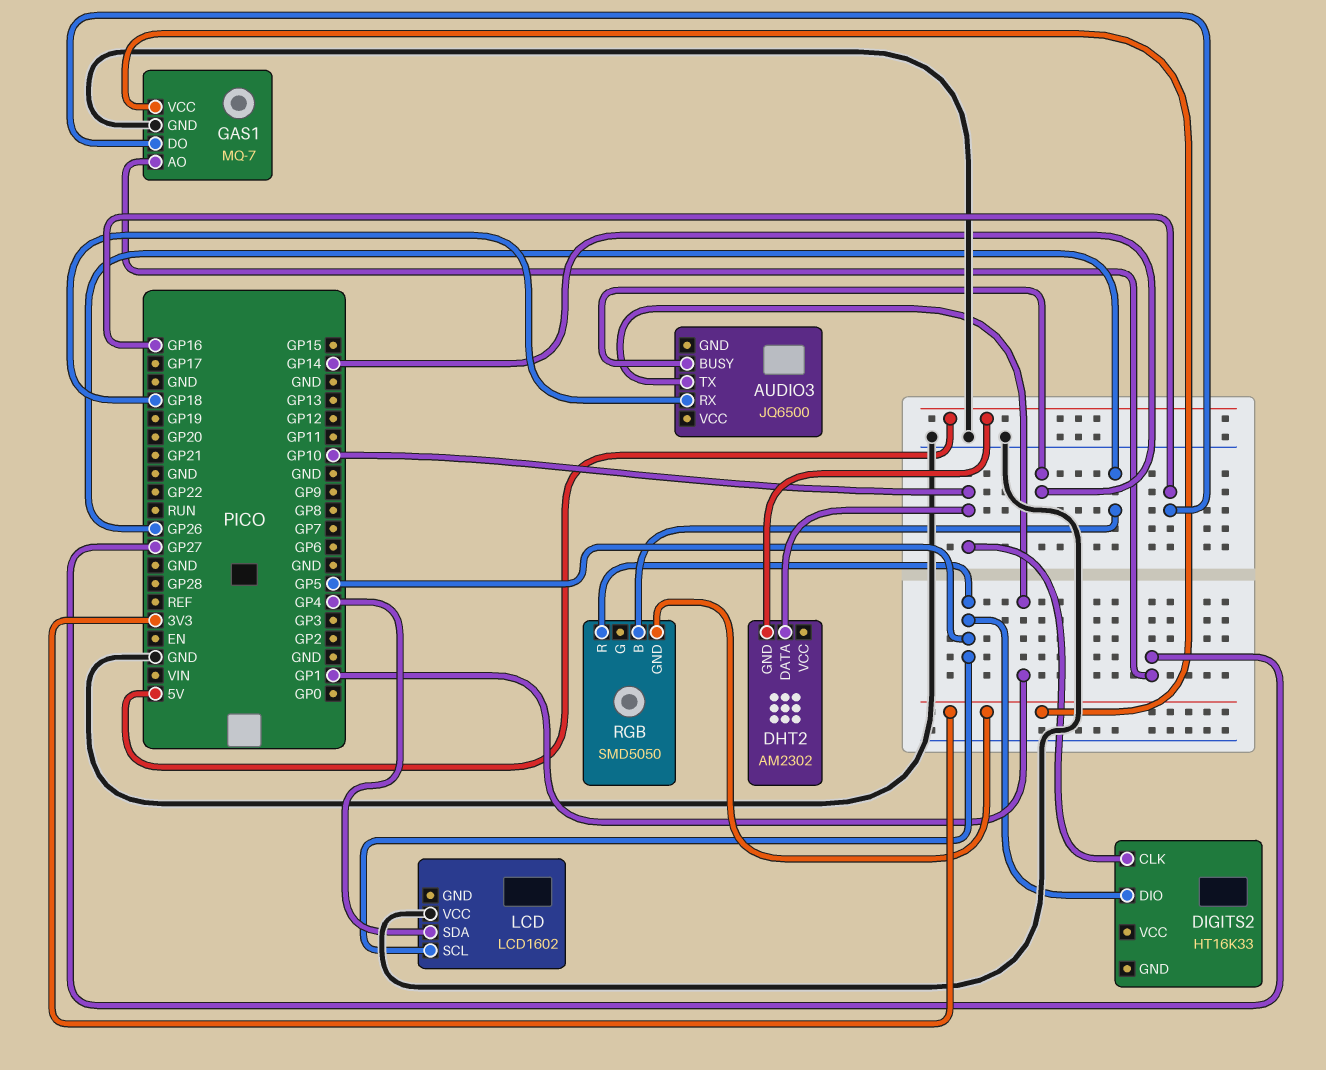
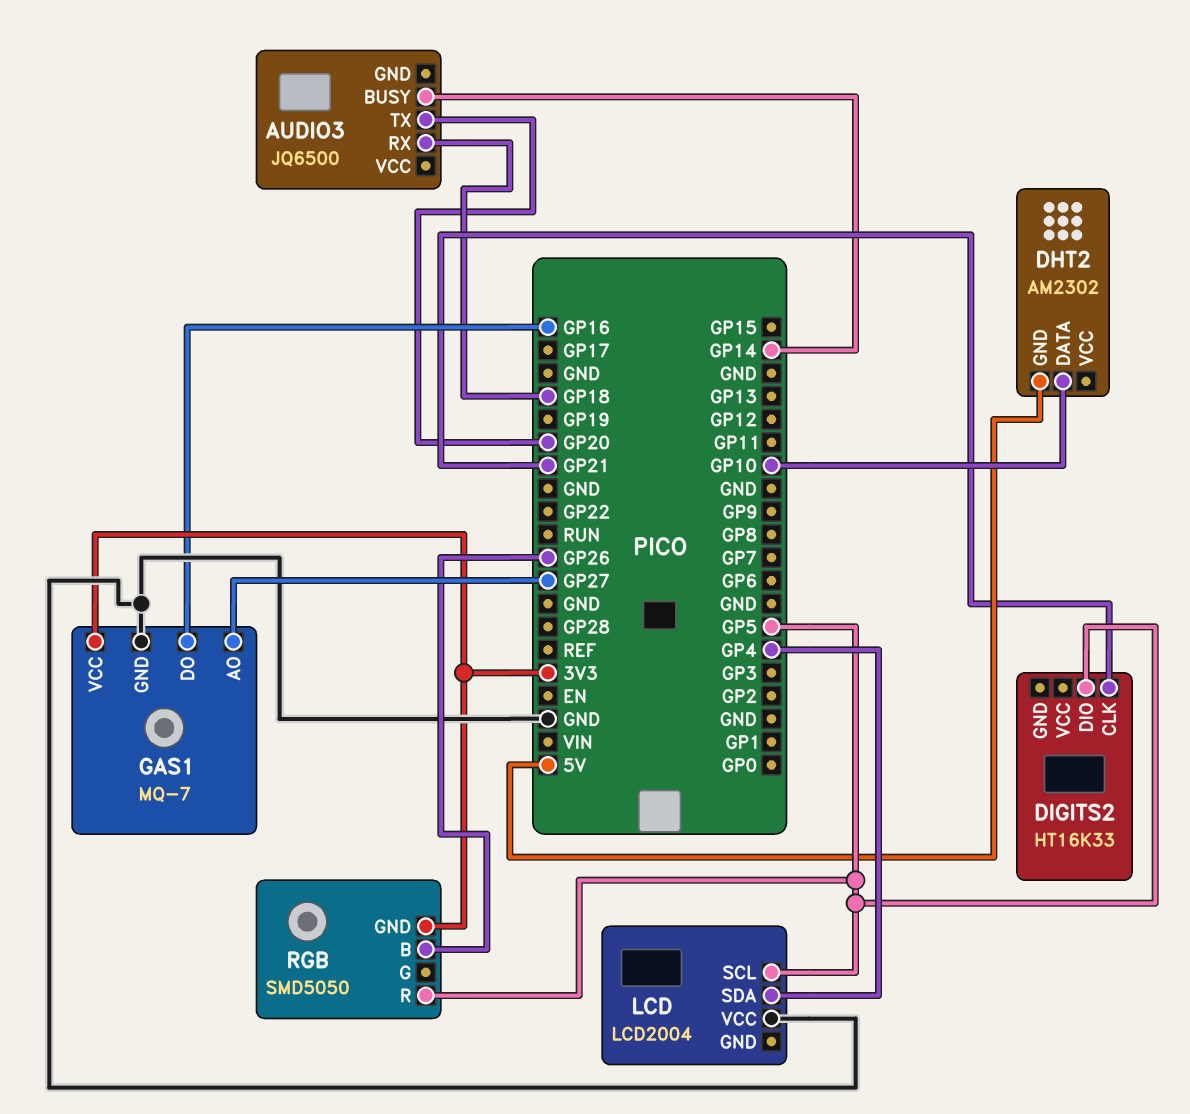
AUDIO3 pin TX: GP1 -> GP20
DIGITS2 pin CLK: GP10 -> GP21
LCD: LCD1602 -> LCD2004

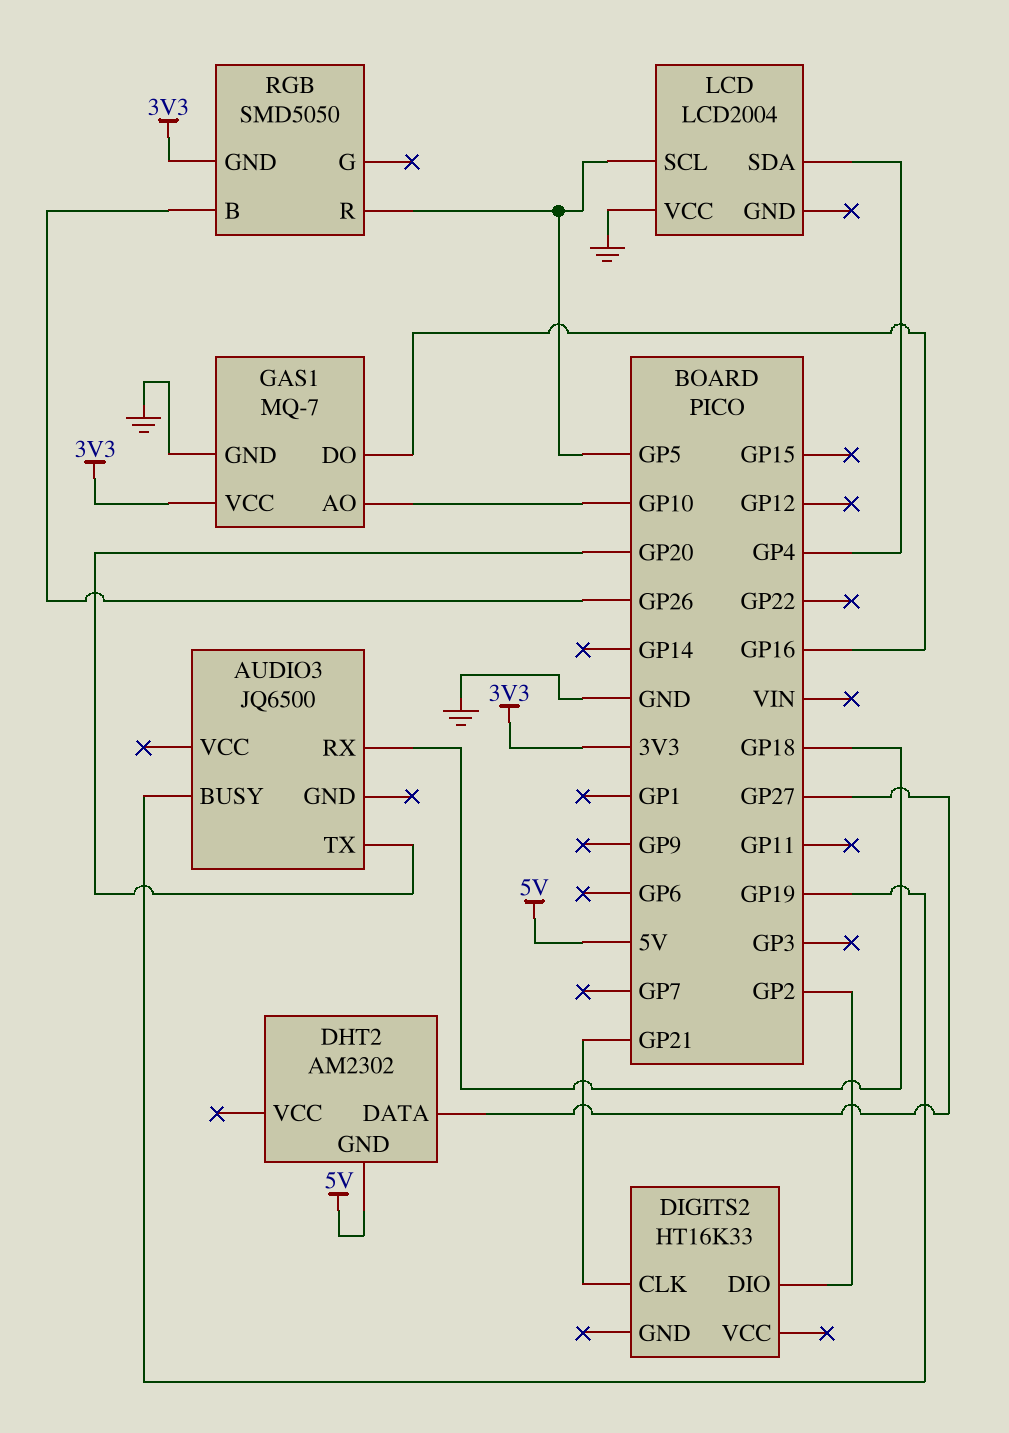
AUDIO3 pin BUSY: GP14 -> GP19
DHT2 pin DATA: GP10 -> GP27
DIGITS2 pin DIO: GP5 -> GP2
GAS1 pin AO: GP27 -> GP10

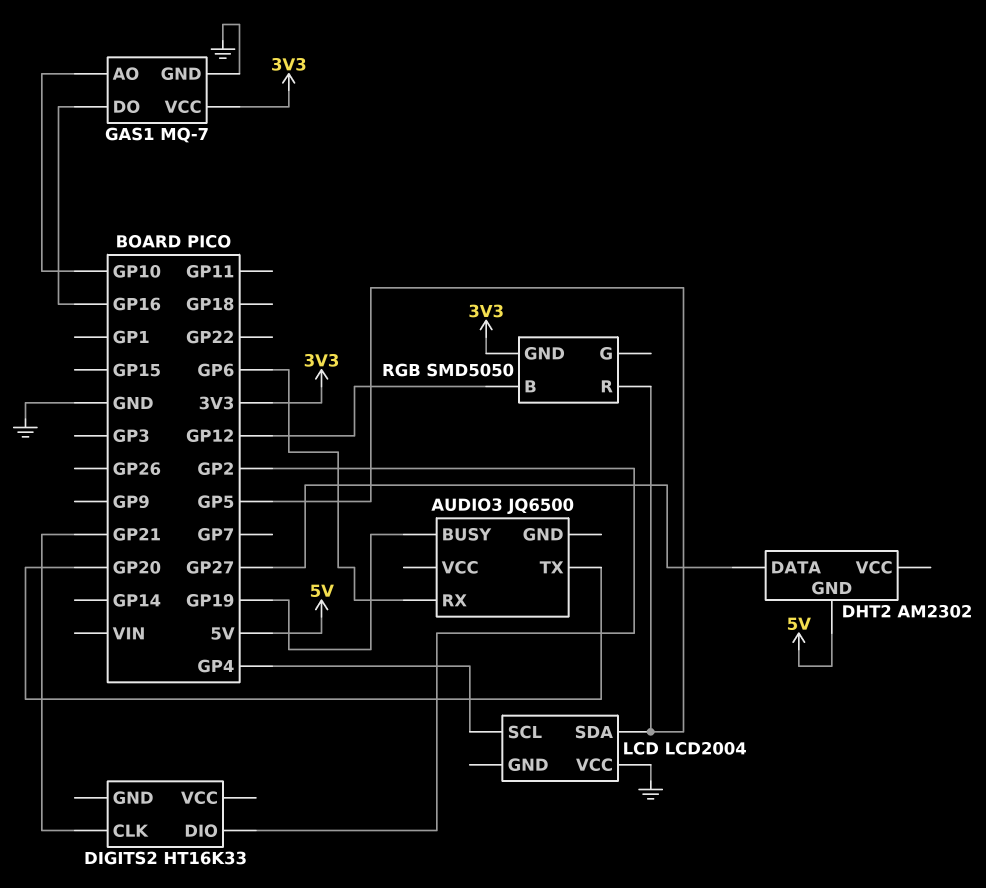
AUDIO3 pin RX: GP18 -> GP6
LCD pin SCL: GP5 -> GP4
LCD pin SDA: GP4 -> GP5
RGB pin B: GP26 -> GP12

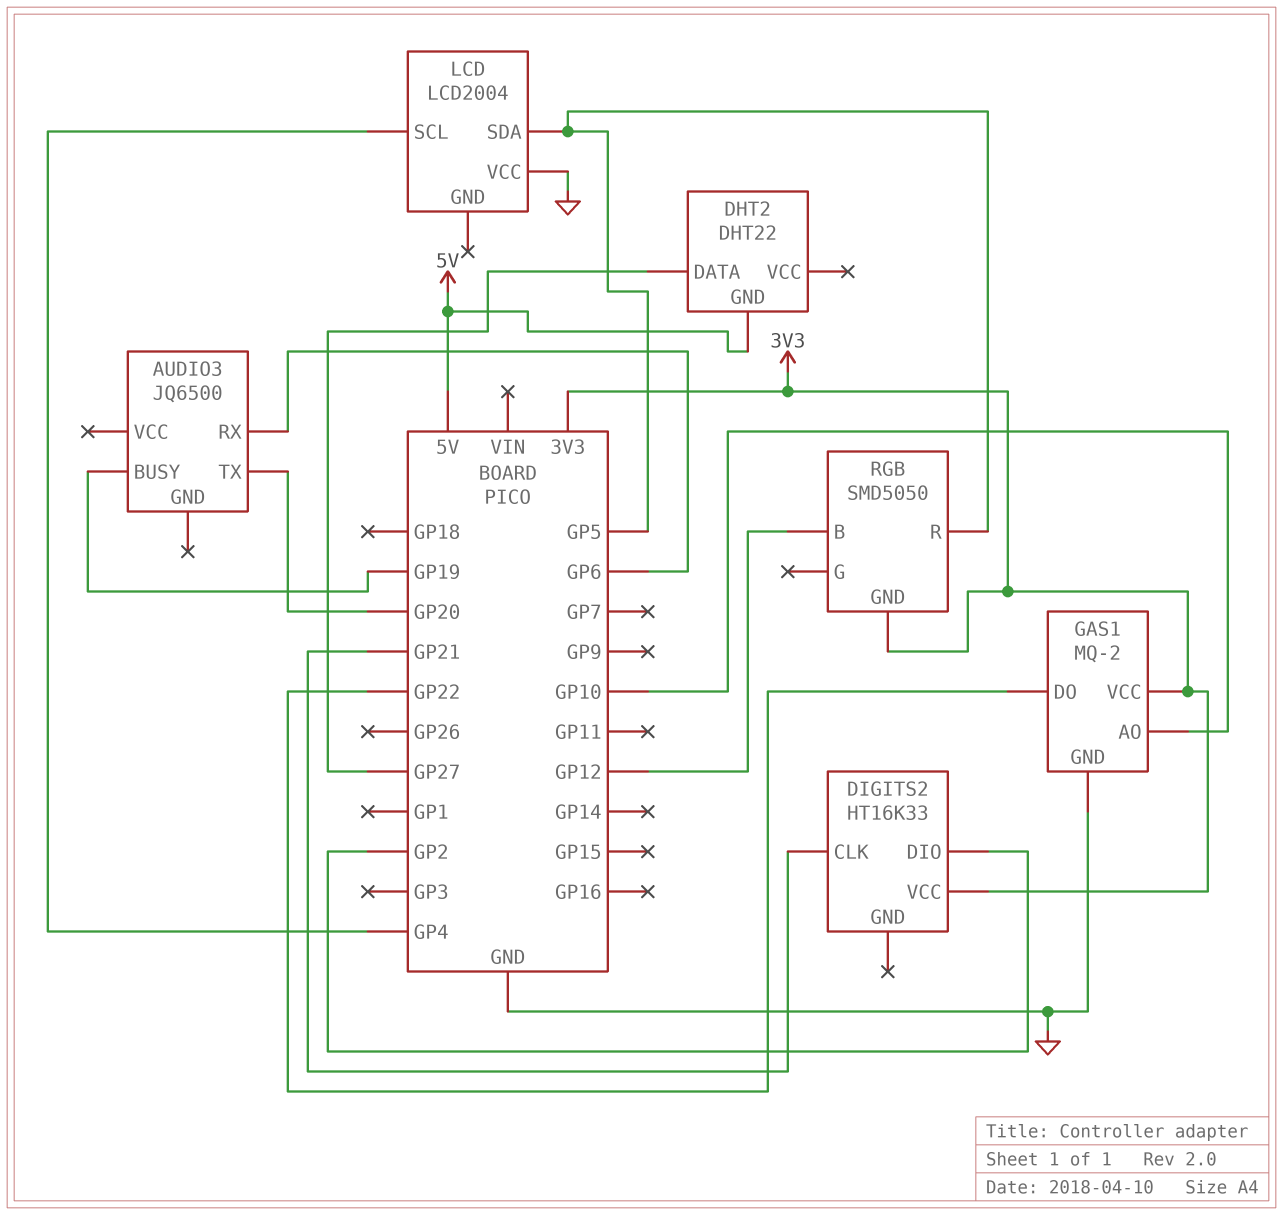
DHT2: AM2302 -> DHT22
DIGITS2 pin VCC: none -> 3V3
GAS1: MQ-7 -> MQ-2
GAS1 pin DO: GP16 -> GP22

